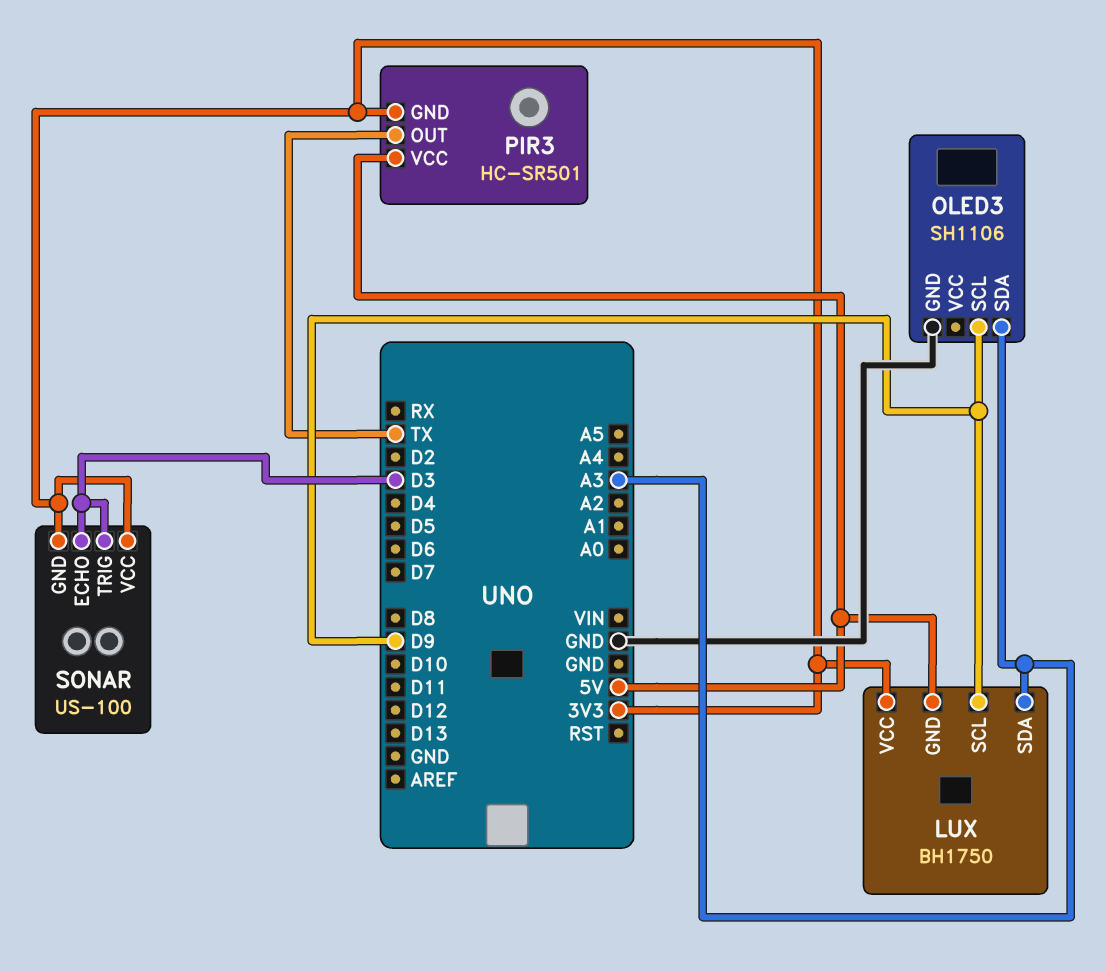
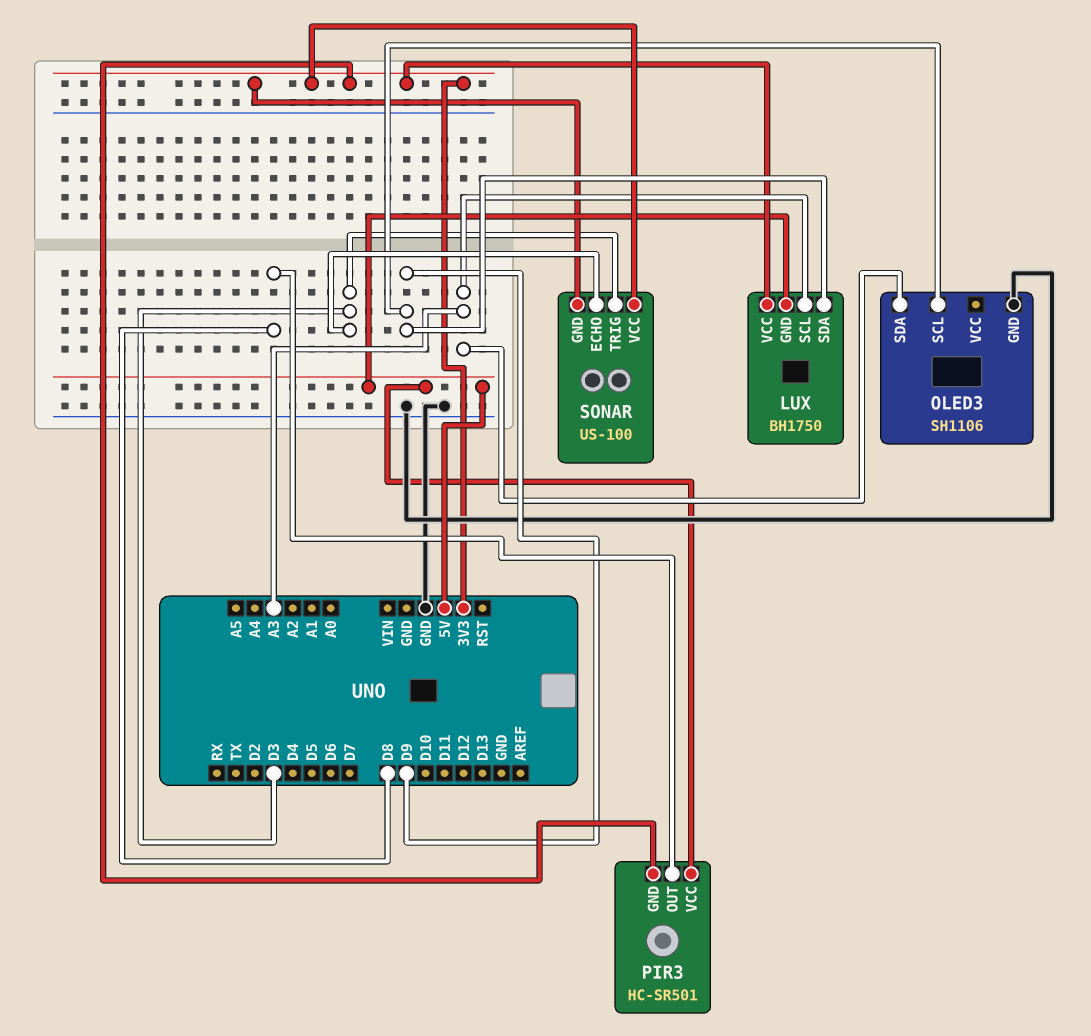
LUX pin SCL: D9 -> A3
LUX pin SDA: A3 -> D9
PIR3 pin OUT: TX -> D8

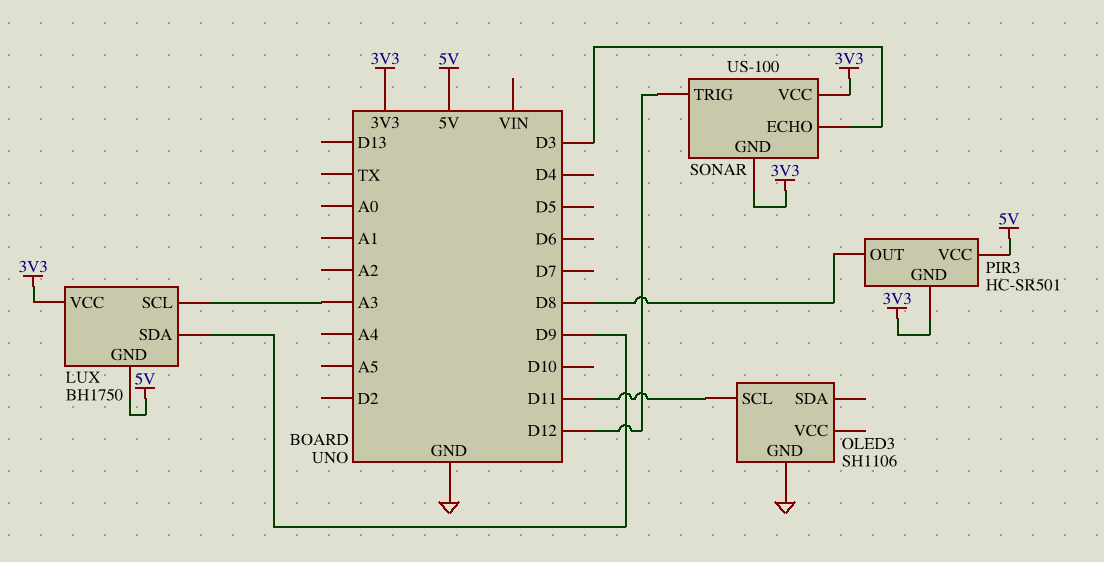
OLED3 pin SCL: D9 -> D11
OLED3 pin SDA: A3 -> none
SONAR pin TRIG: D3 -> D12

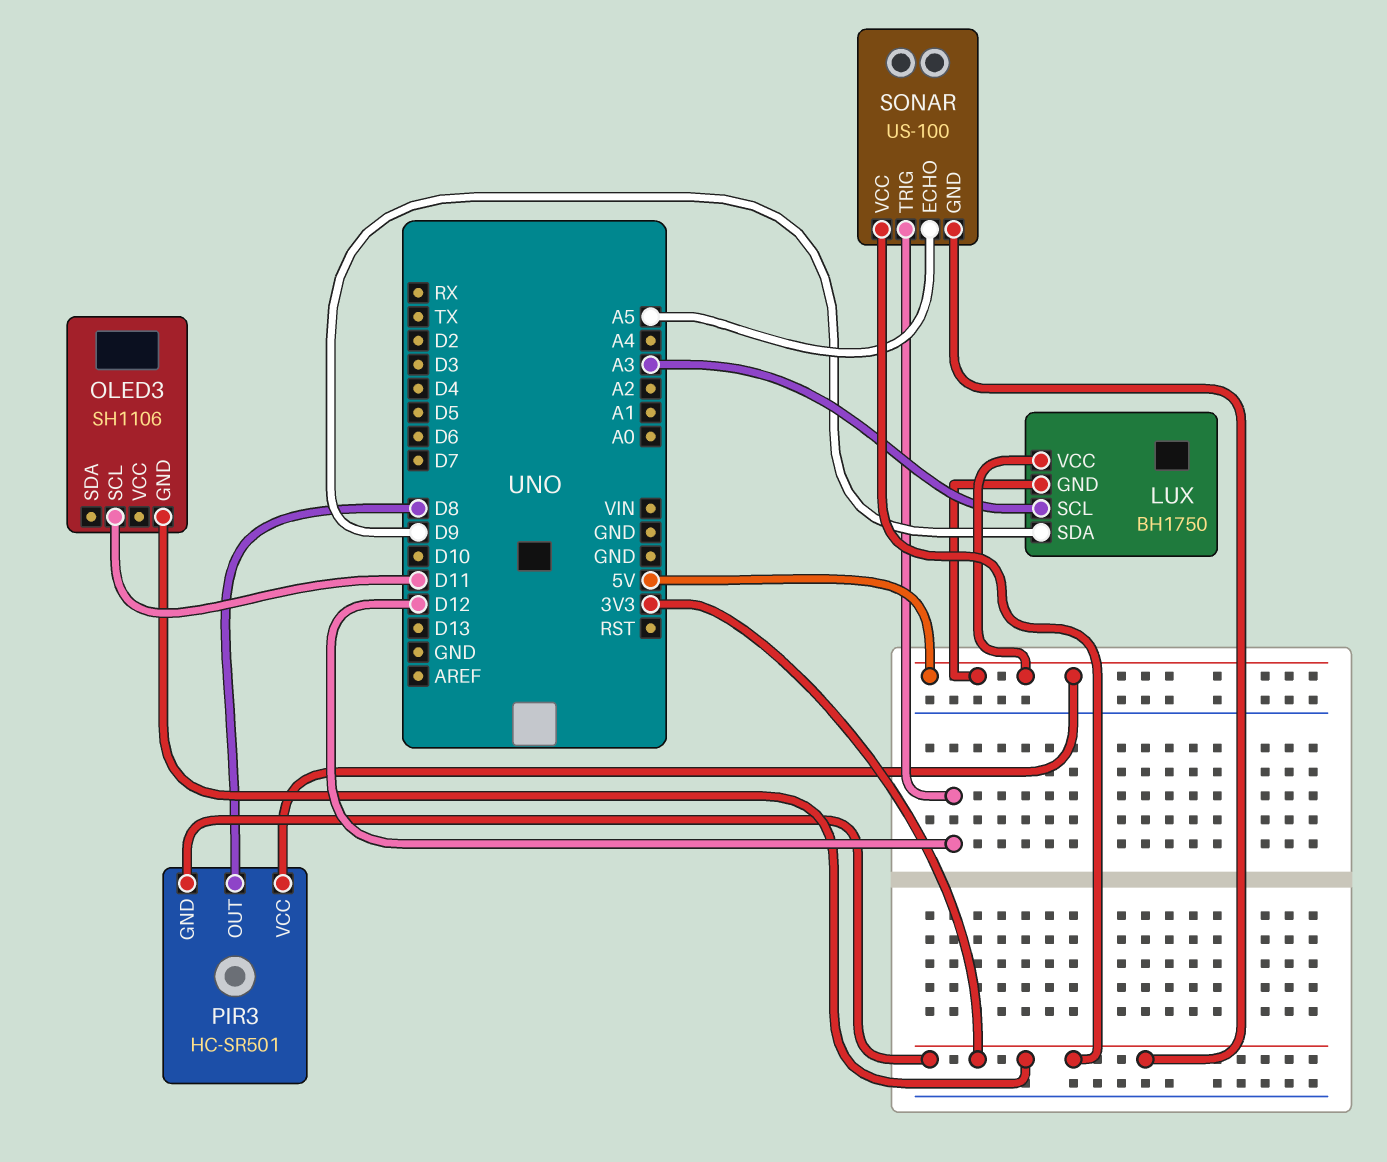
LUX pin VCC: 3V3 -> 5V
OLED3 pin GND: GND -> 3V3
SONAR pin ECHO: D3 -> A5

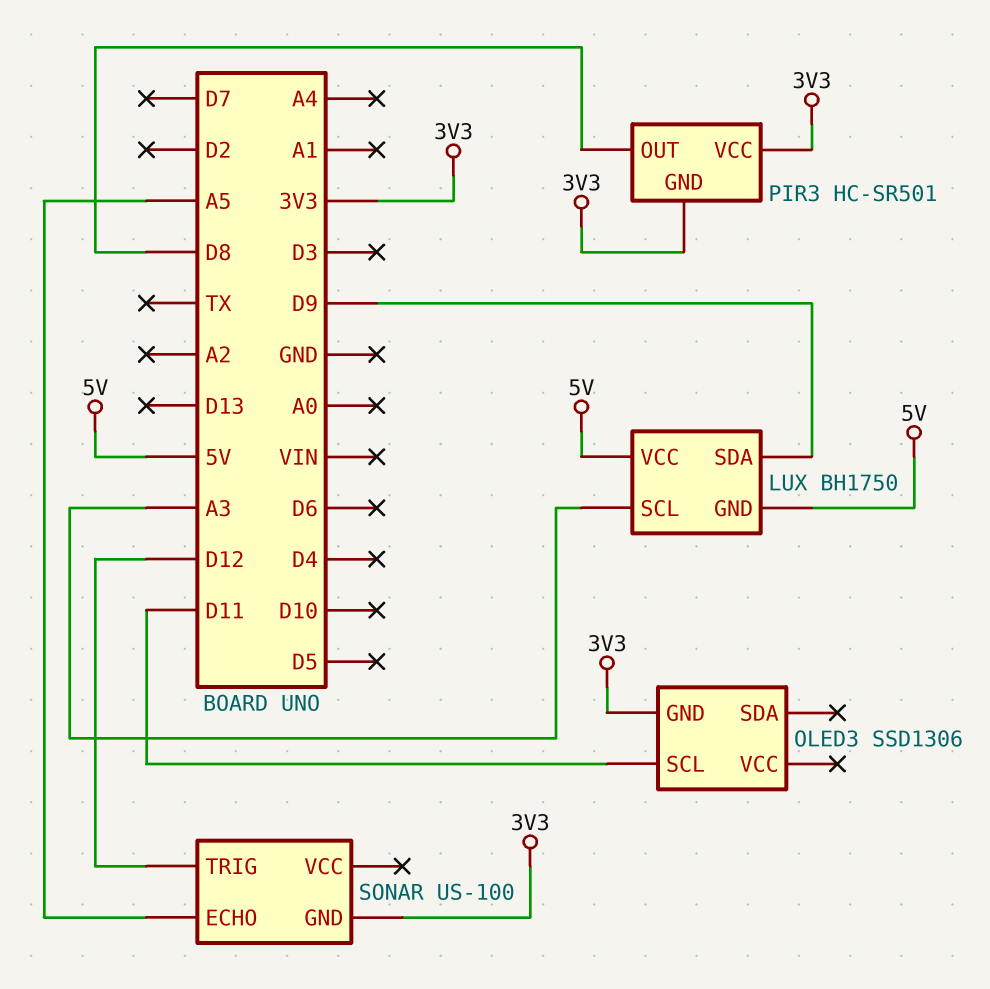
OLED3: SH1106 -> SSD1306
PIR3 pin VCC: 5V -> 3V3
SONAR pin VCC: 3V3 -> none

